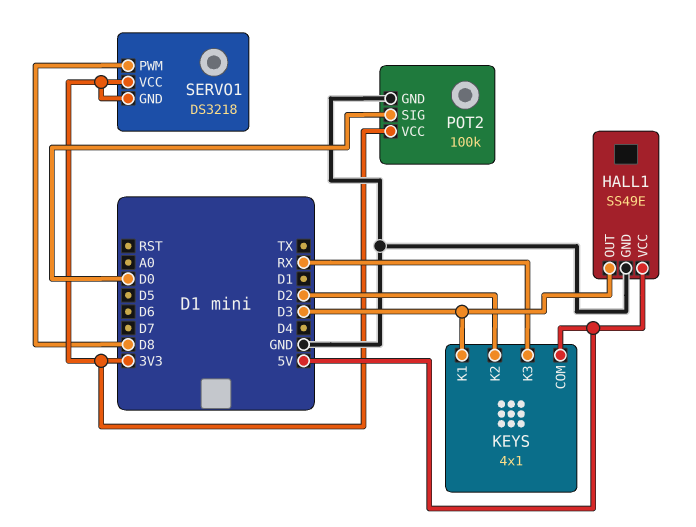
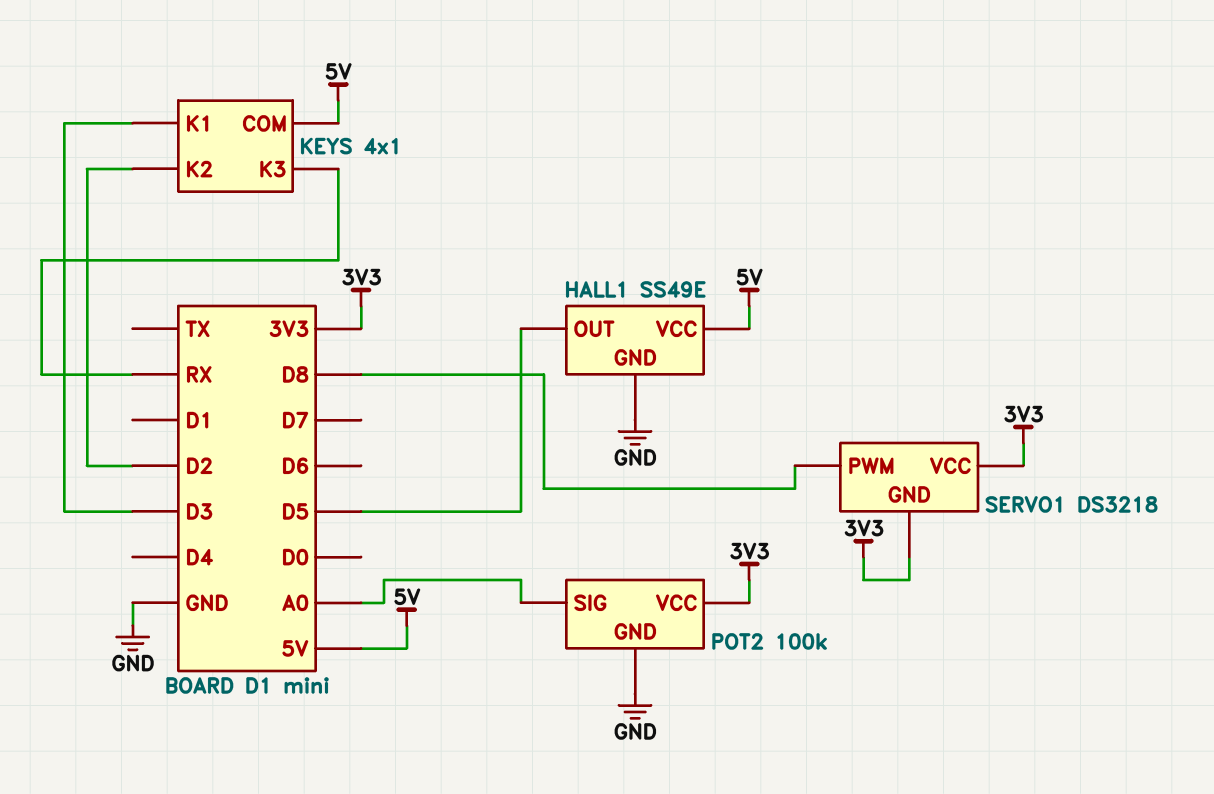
HALL1 pin OUT: D3 -> D5
POT2 pin SIG: D0 -> A0

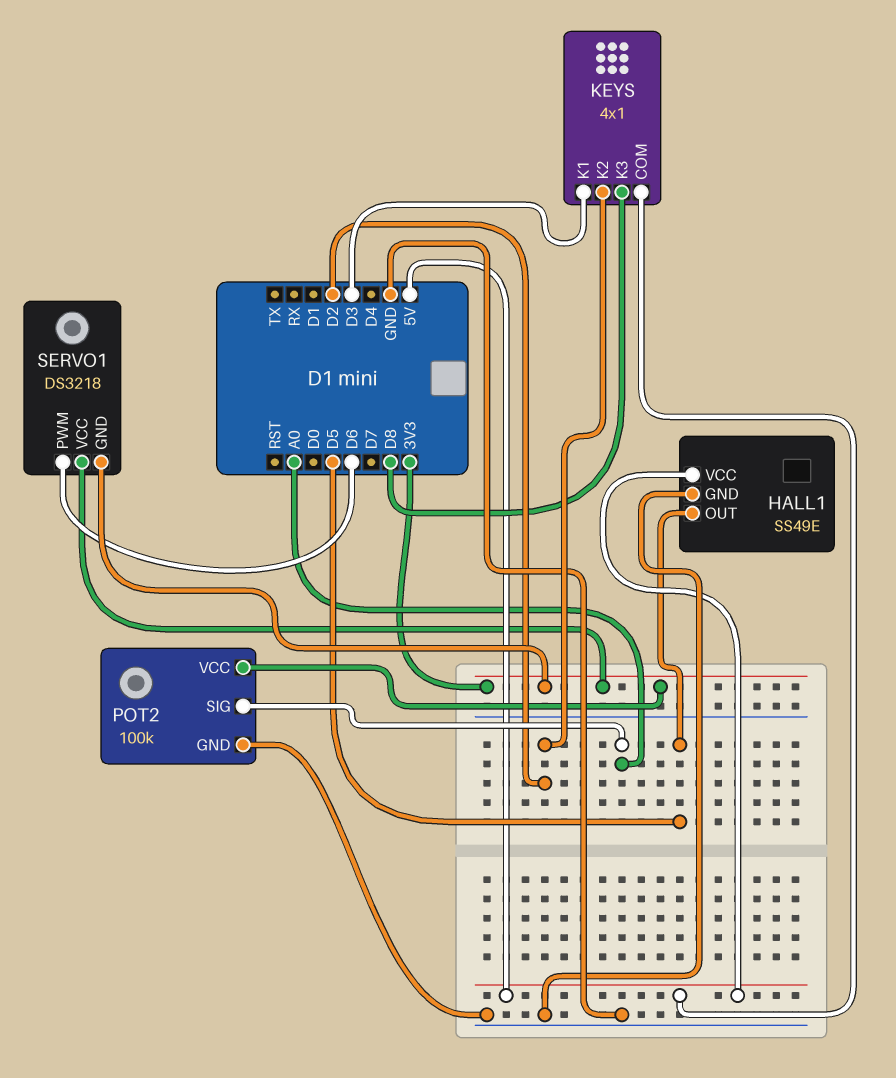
KEYS pin K3: RX -> D8
SERVO1 pin PWM: D8 -> D6

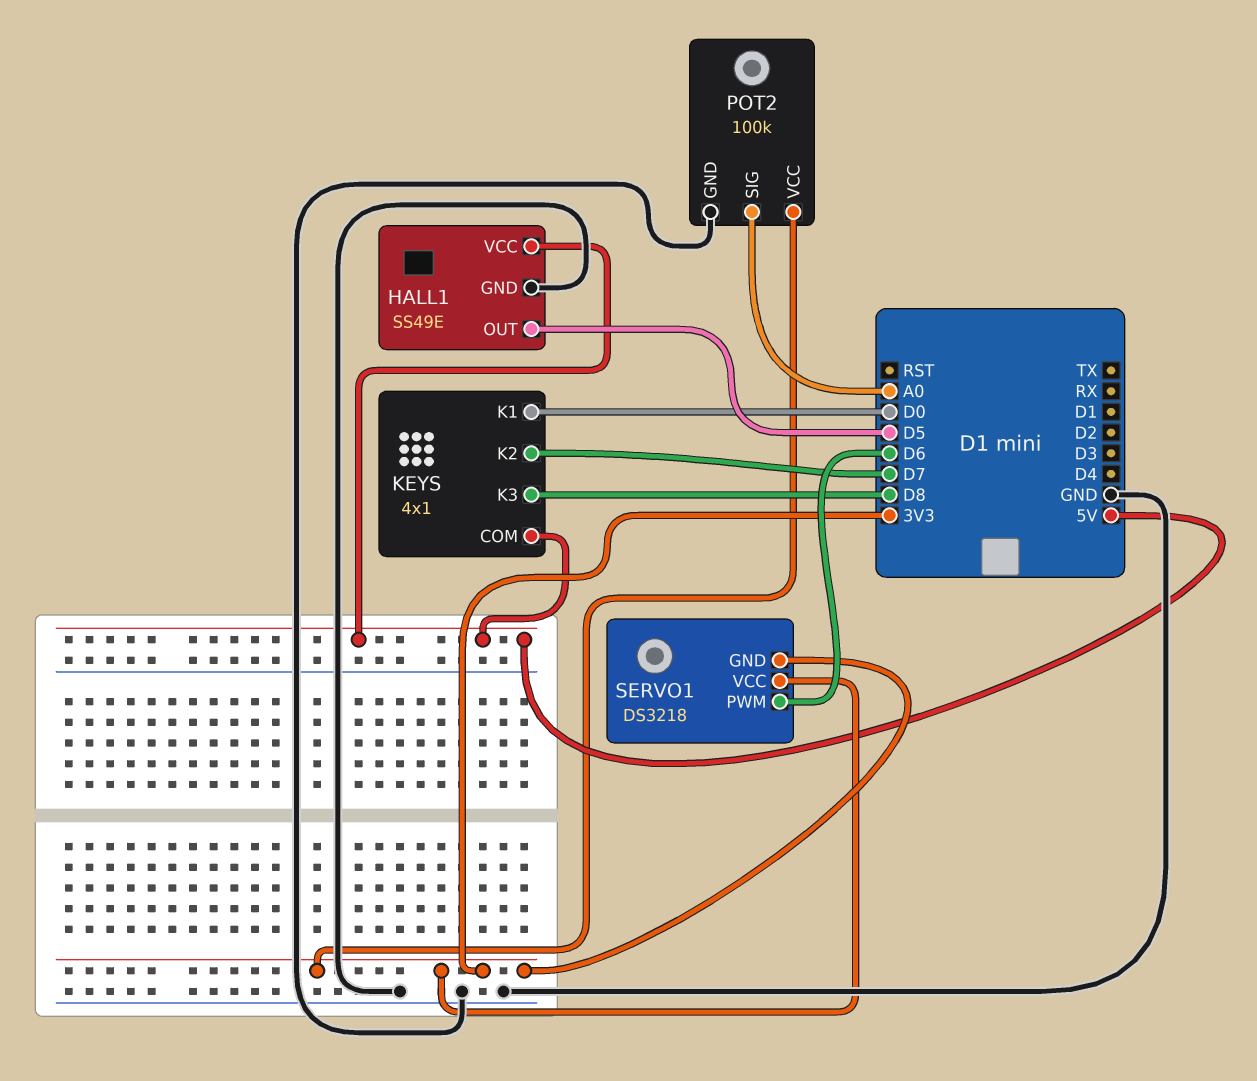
KEYS pin K1: D3 -> D0
KEYS pin K2: D2 -> D7

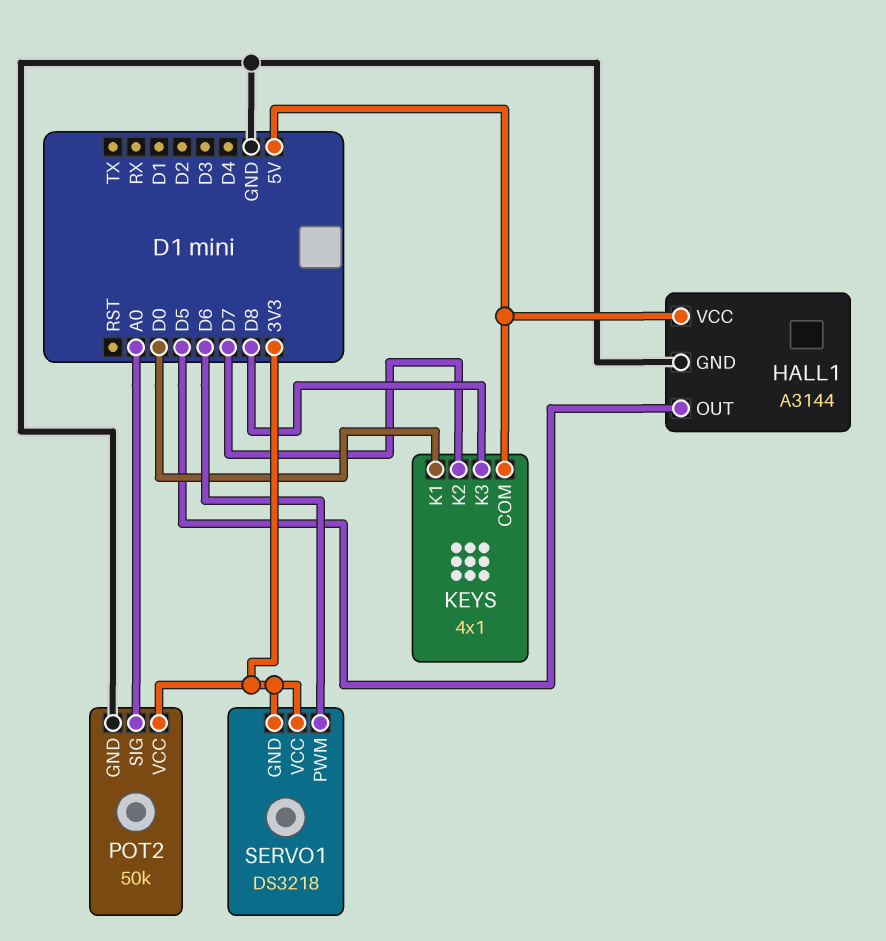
HALL1: SS49E -> A3144
POT2: 100k -> 50k

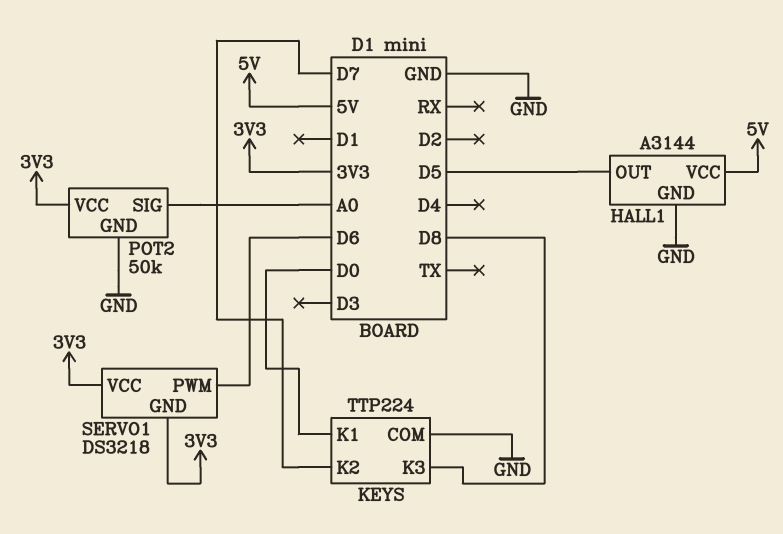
KEYS: 4x1 -> TTP224
KEYS pin COM: 5V -> GND

